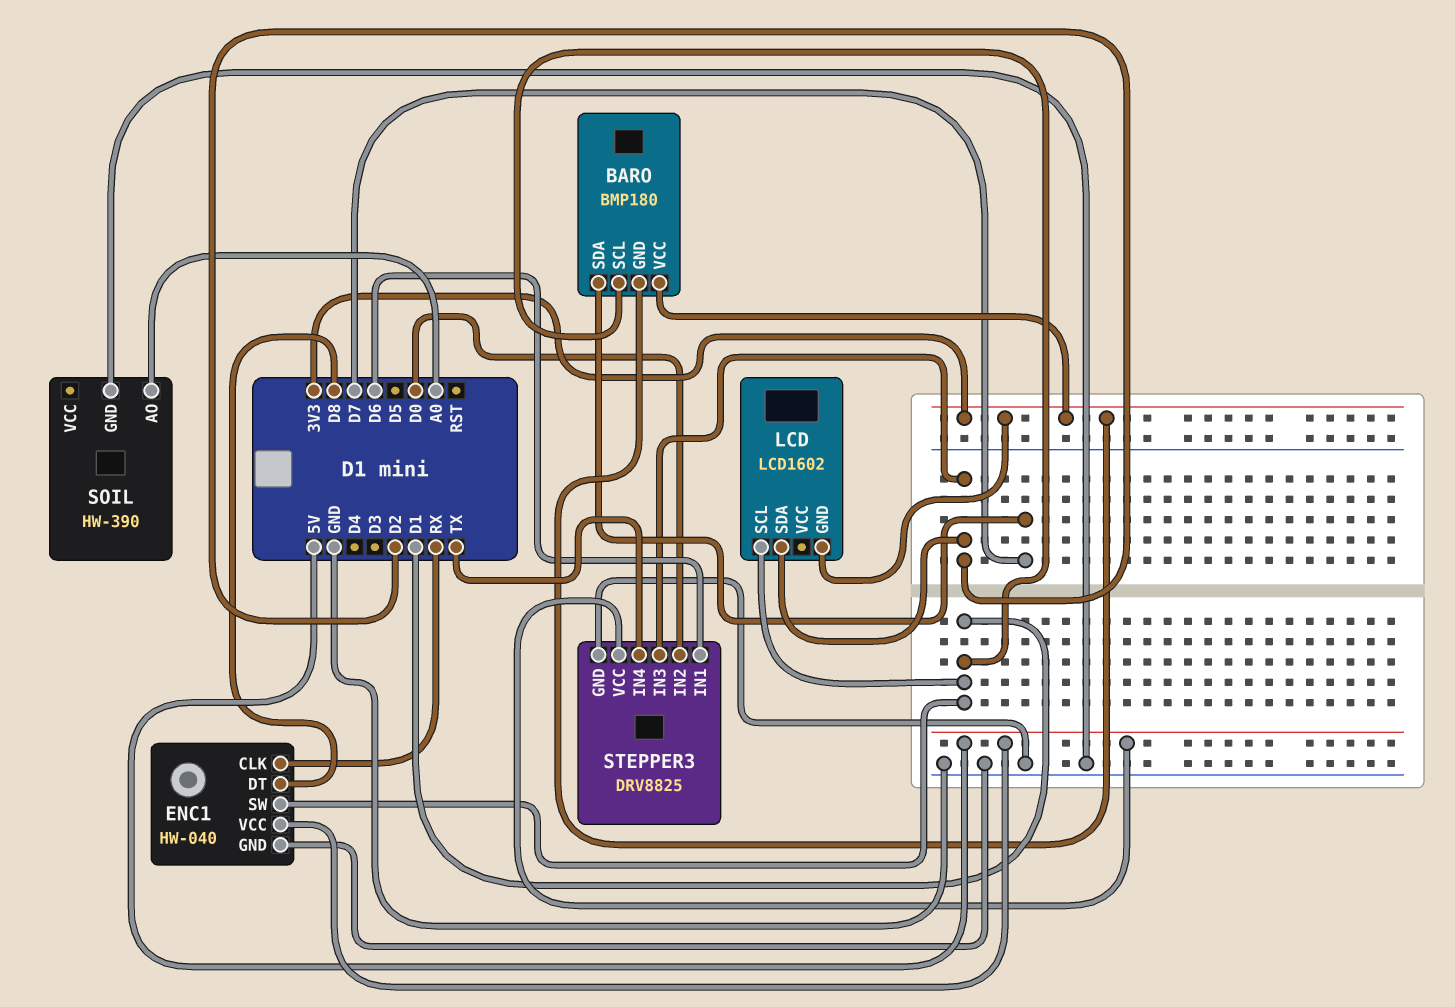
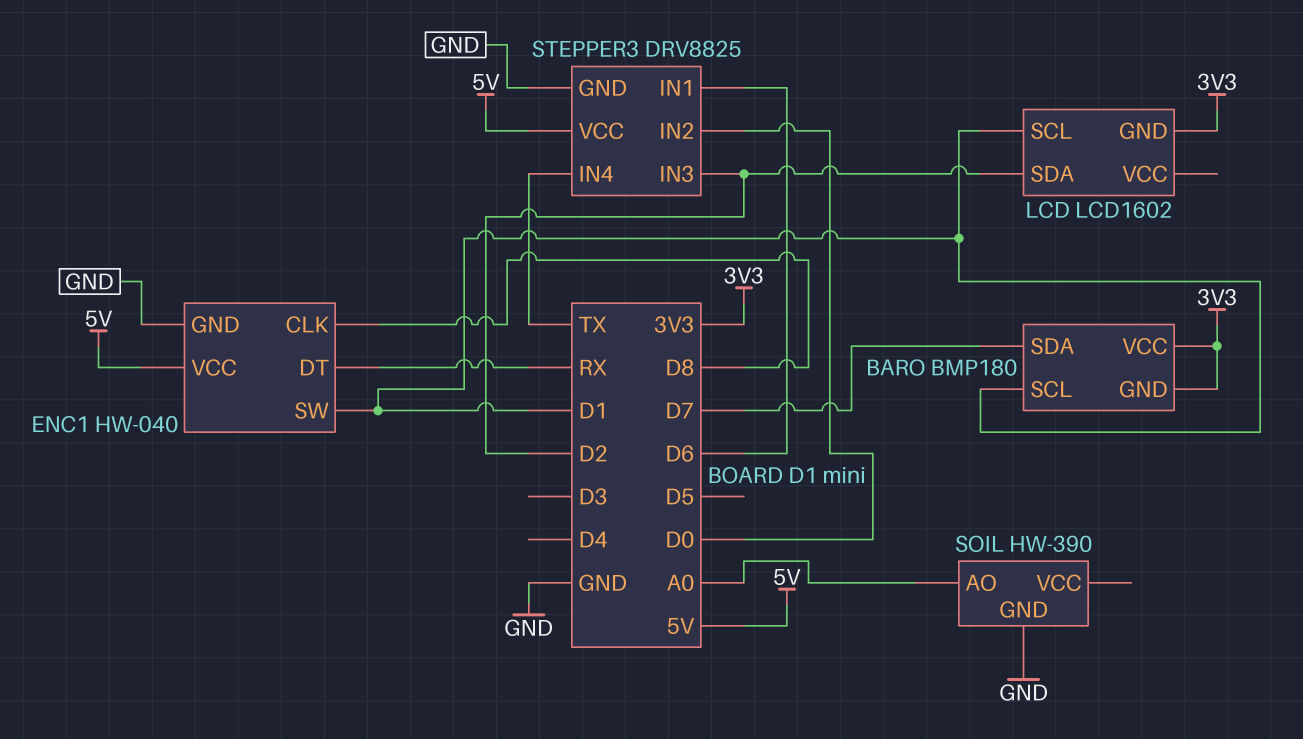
ENC1 pin CLK: RX -> D8
ENC1 pin DT: D8 -> RX

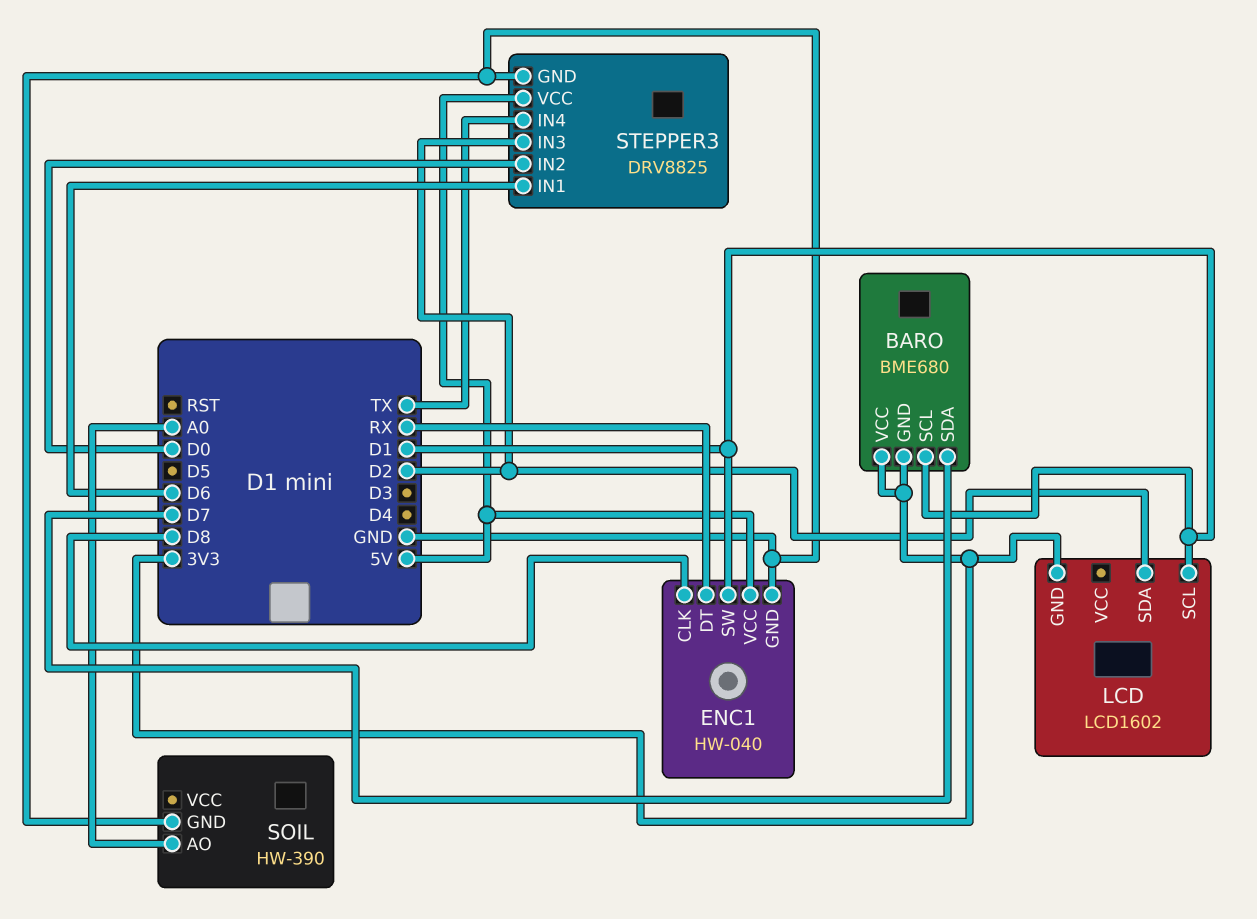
BARO: BMP180 -> BME680

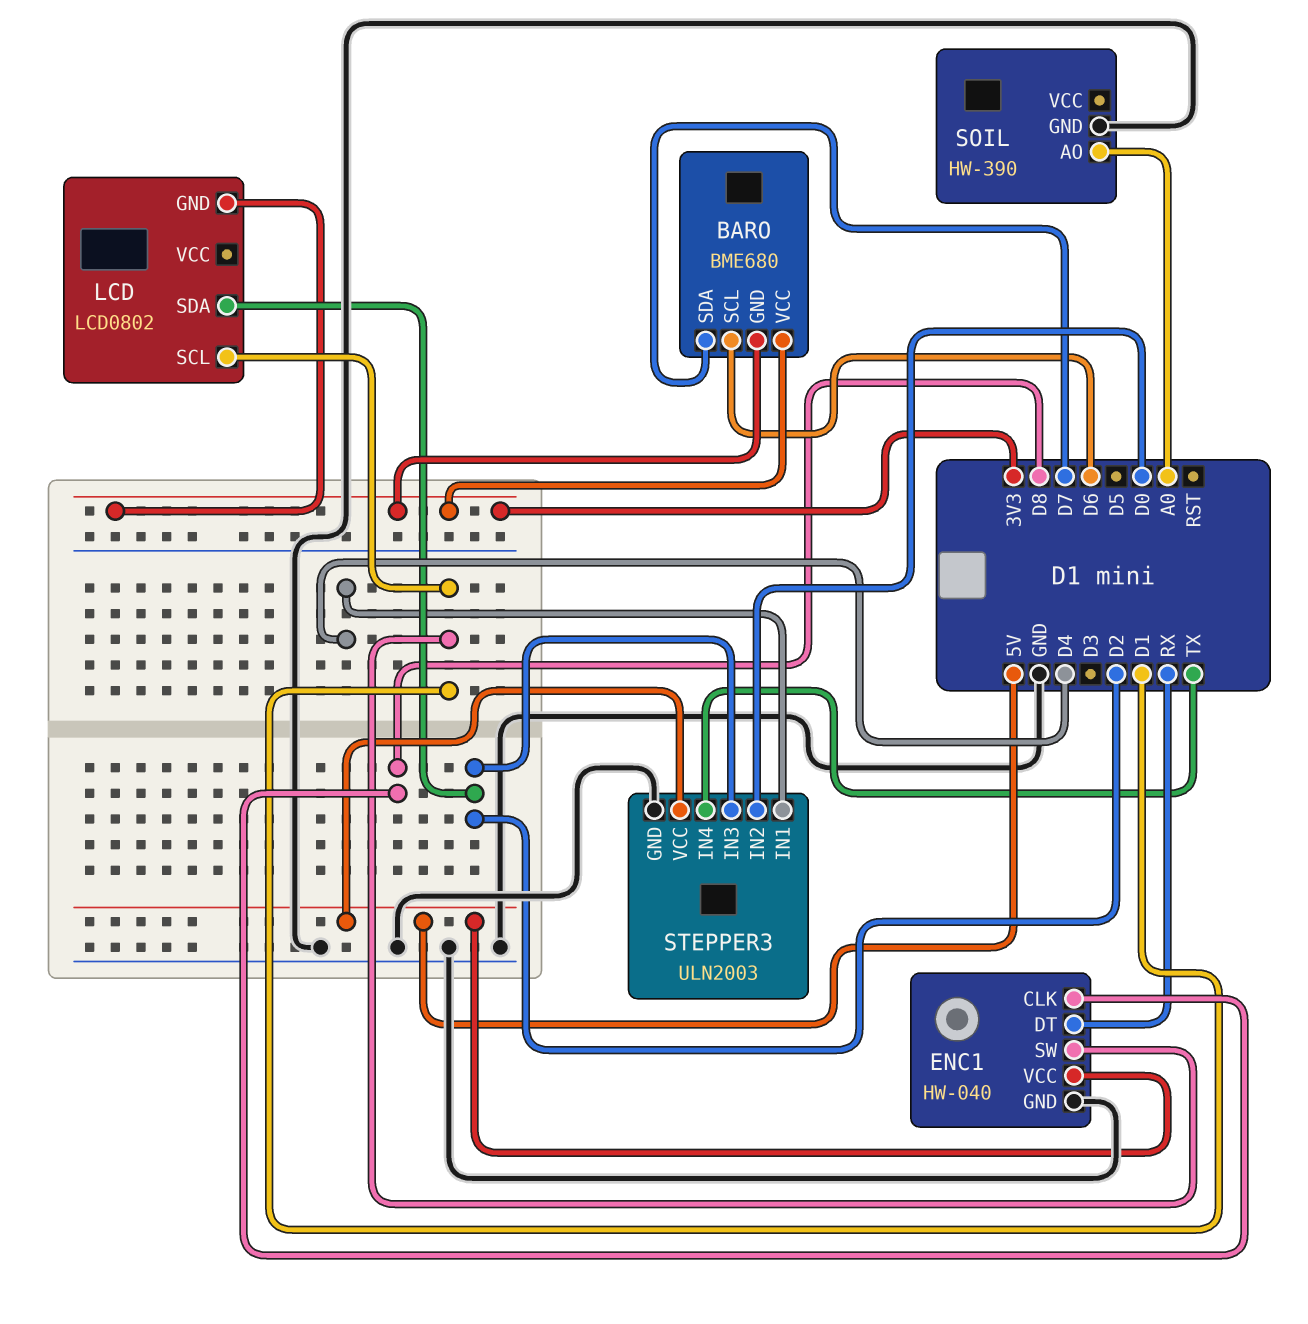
BARO pin SCL: D1 -> D6
LCD: LCD1602 -> LCD0802
STEPPER3: DRV8825 -> ULN2003
STEPPER3 pin IN1: D6 -> D4

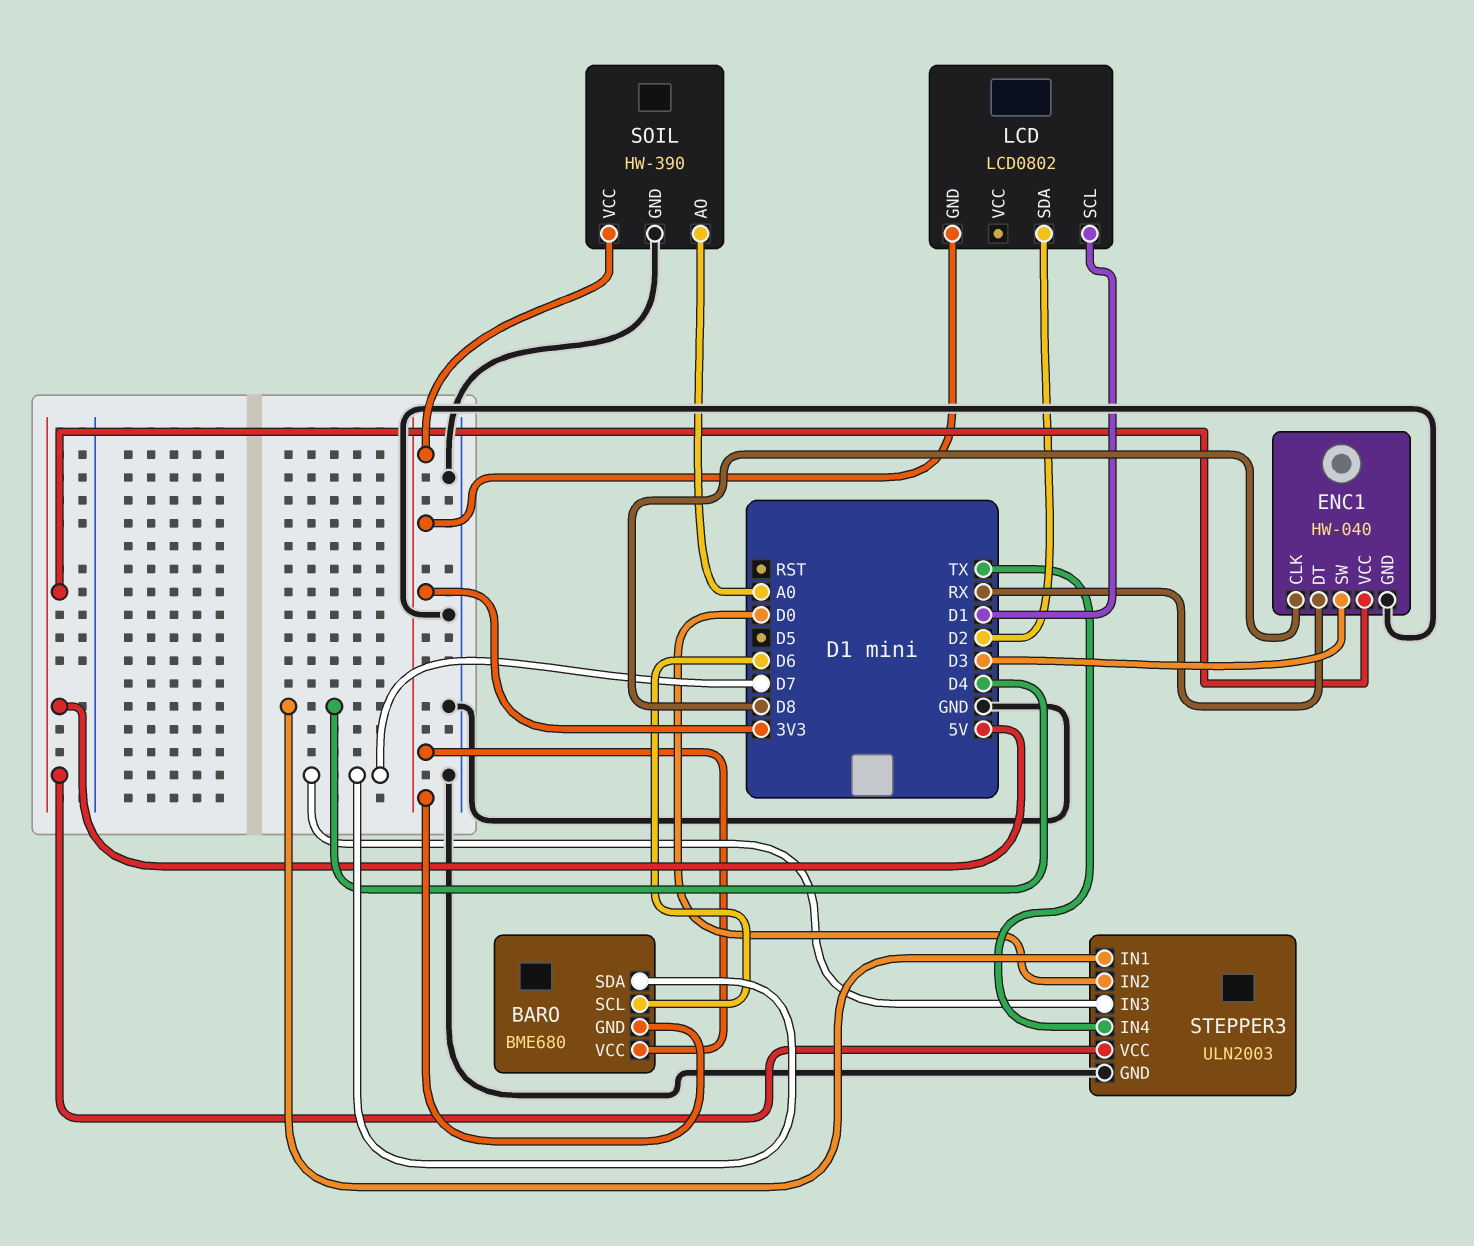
ENC1 pin SW: D1 -> D3
SOIL pin VCC: none -> 3V3
STEPPER3 pin IN3: D2 -> D7

